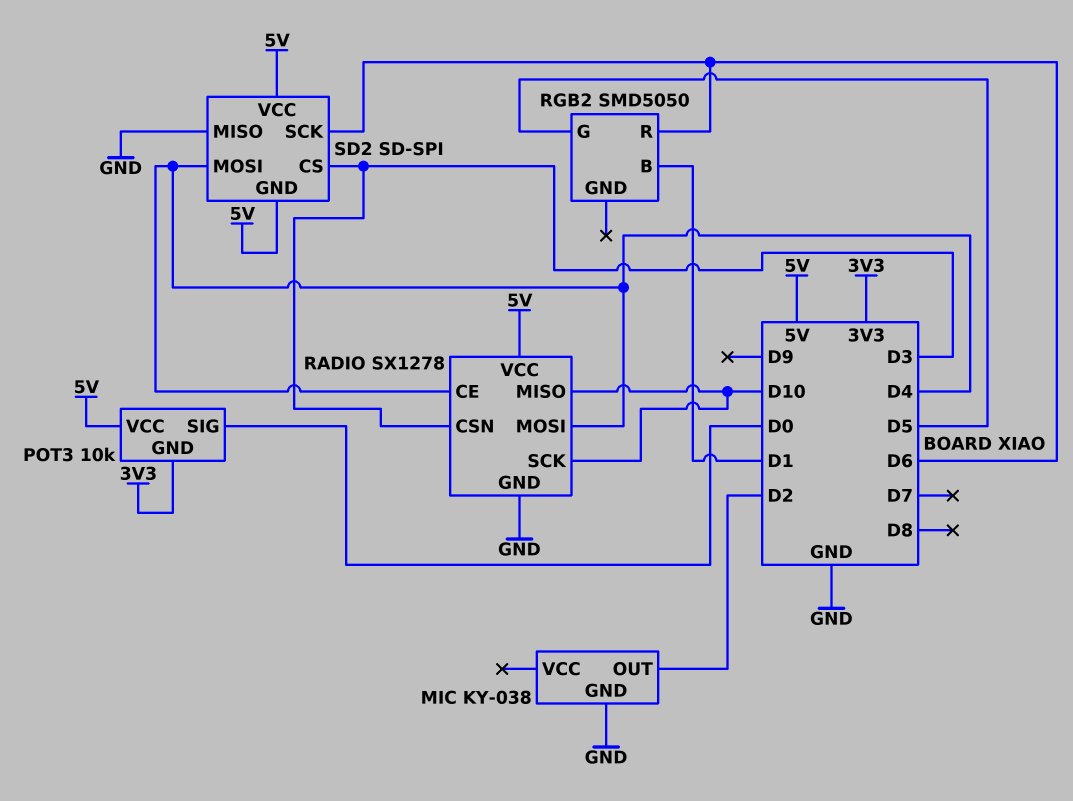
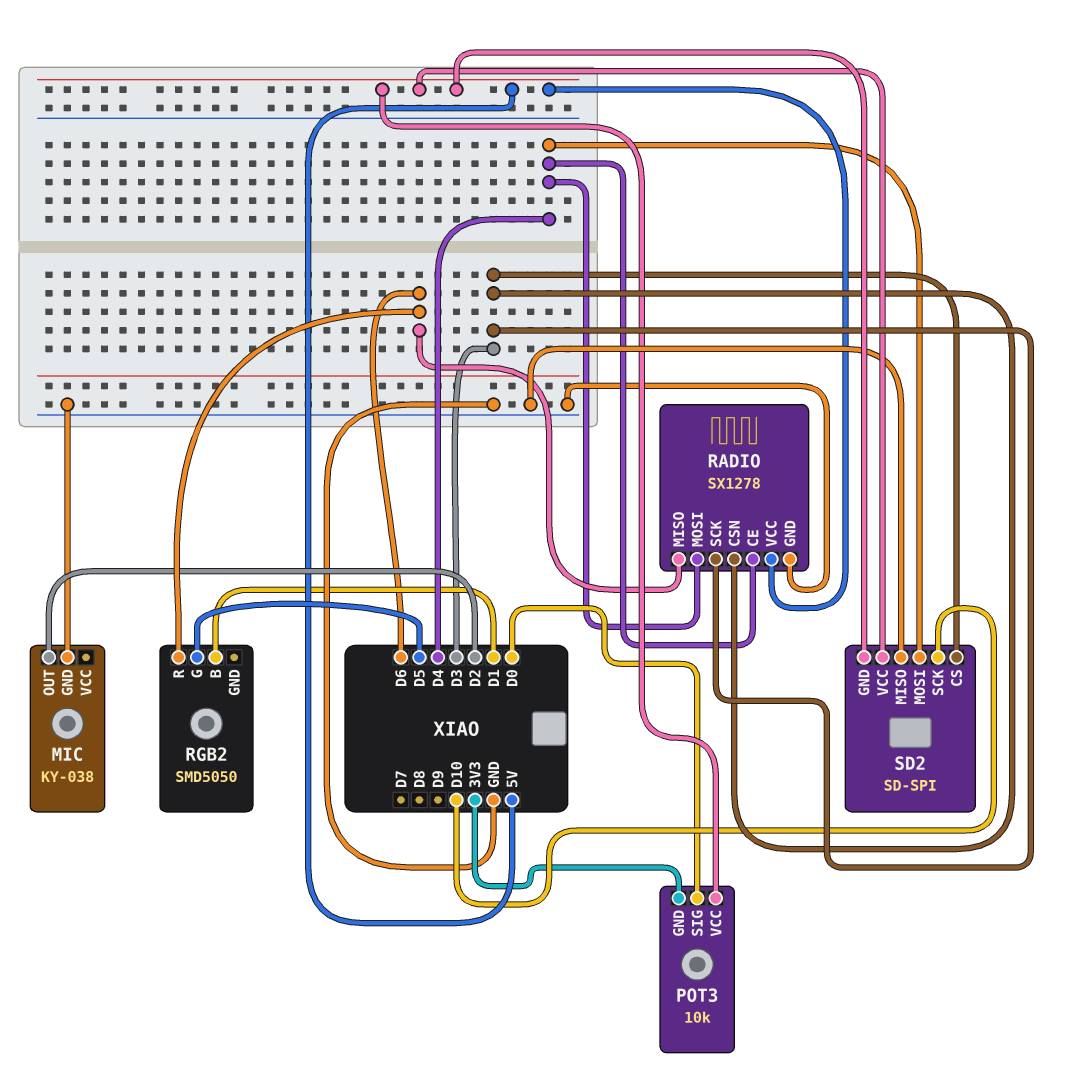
RADIO pin MISO: D10 -> D6
RADIO pin SCK: D10 -> D3
SD2 pin SCK: D6 -> D10

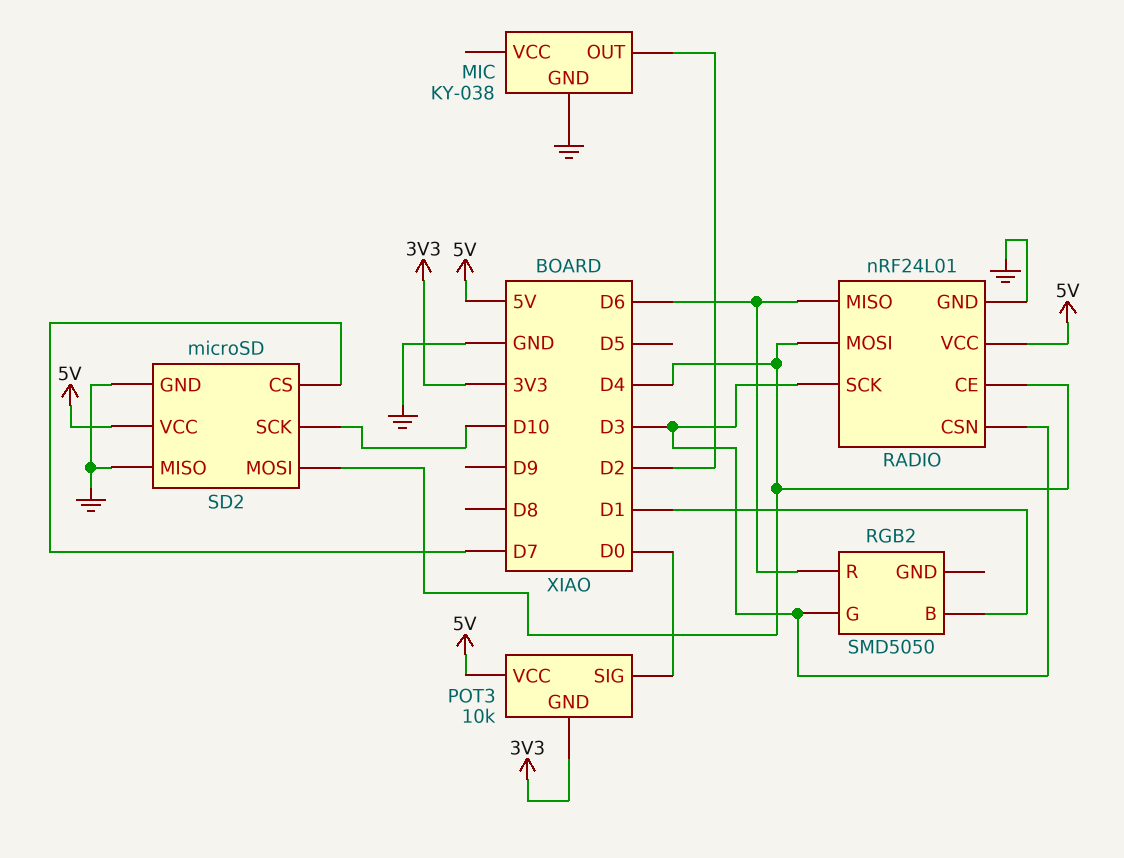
RADIO: SX1278 -> nRF24L01
RGB2 pin G: D5 -> D3
SD2: SD-SPI -> microSD
SD2 pin CS: D3 -> D7
SD2 pin GND: 5V -> GND

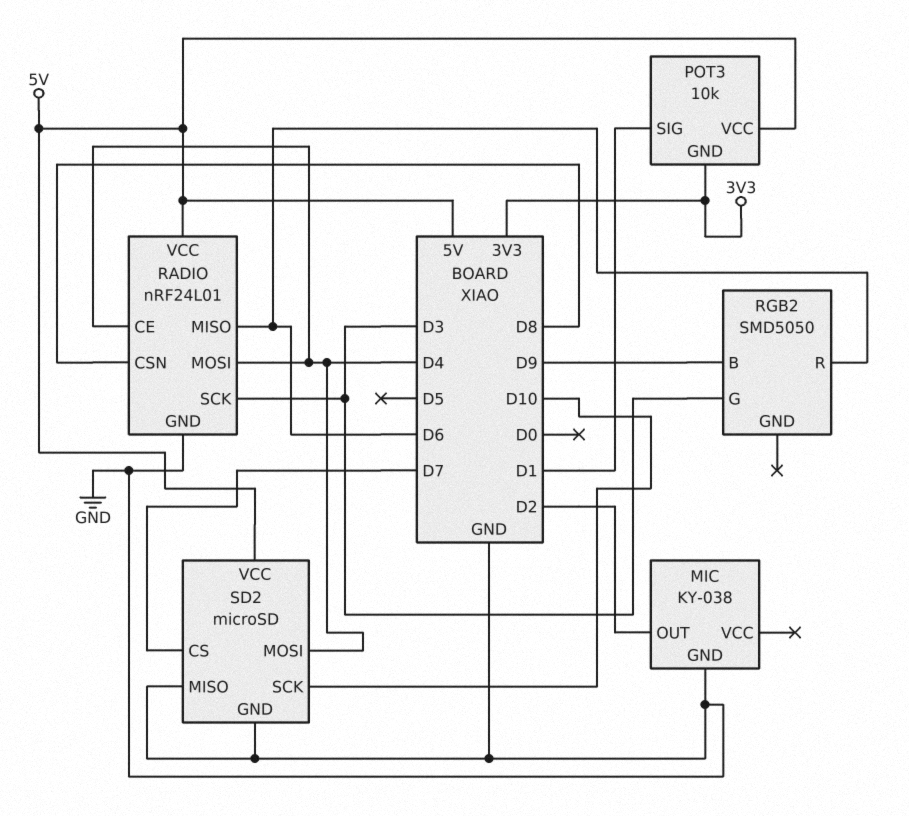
POT3 pin SIG: D0 -> D1
RADIO pin CSN: D3 -> D8
RGB2 pin B: D1 -> D9

